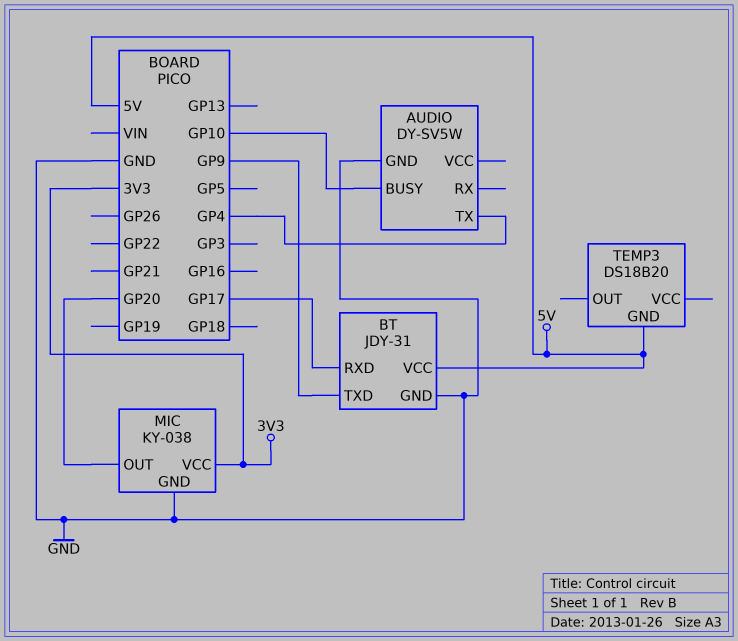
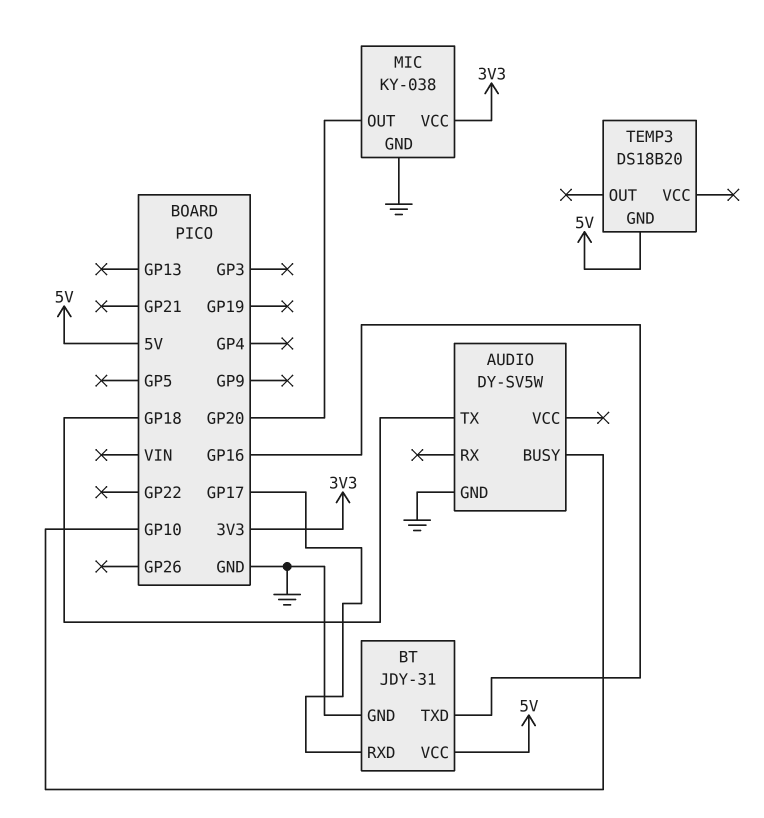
AUDIO pin TX: GP4 -> GP18
BT pin TXD: GP9 -> GP16

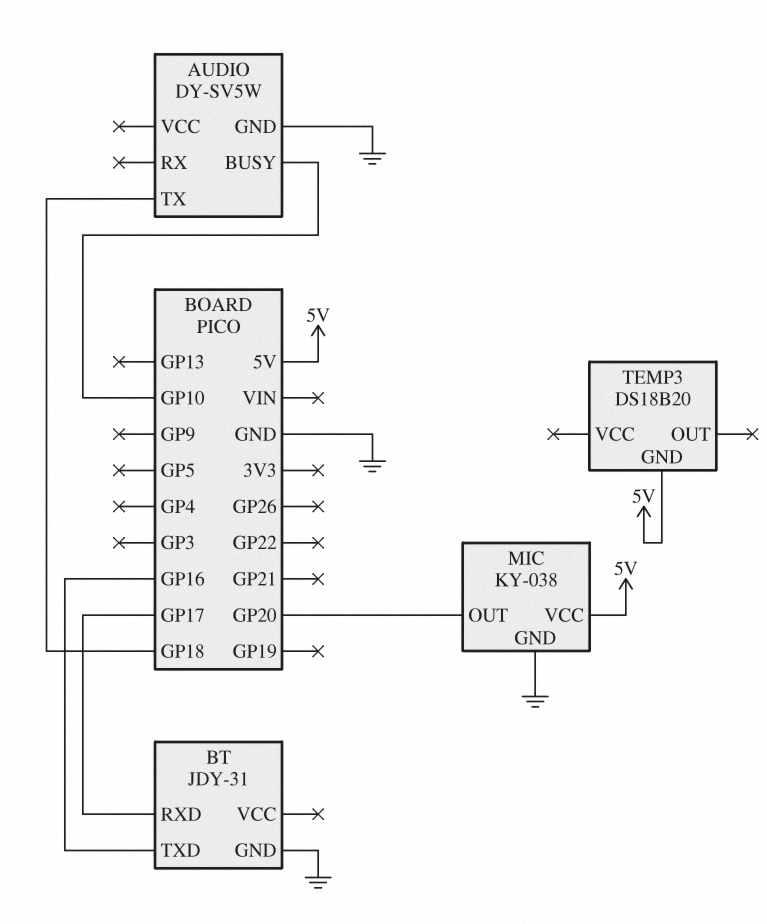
BT pin VCC: 5V -> none
MIC pin VCC: 3V3 -> 5V

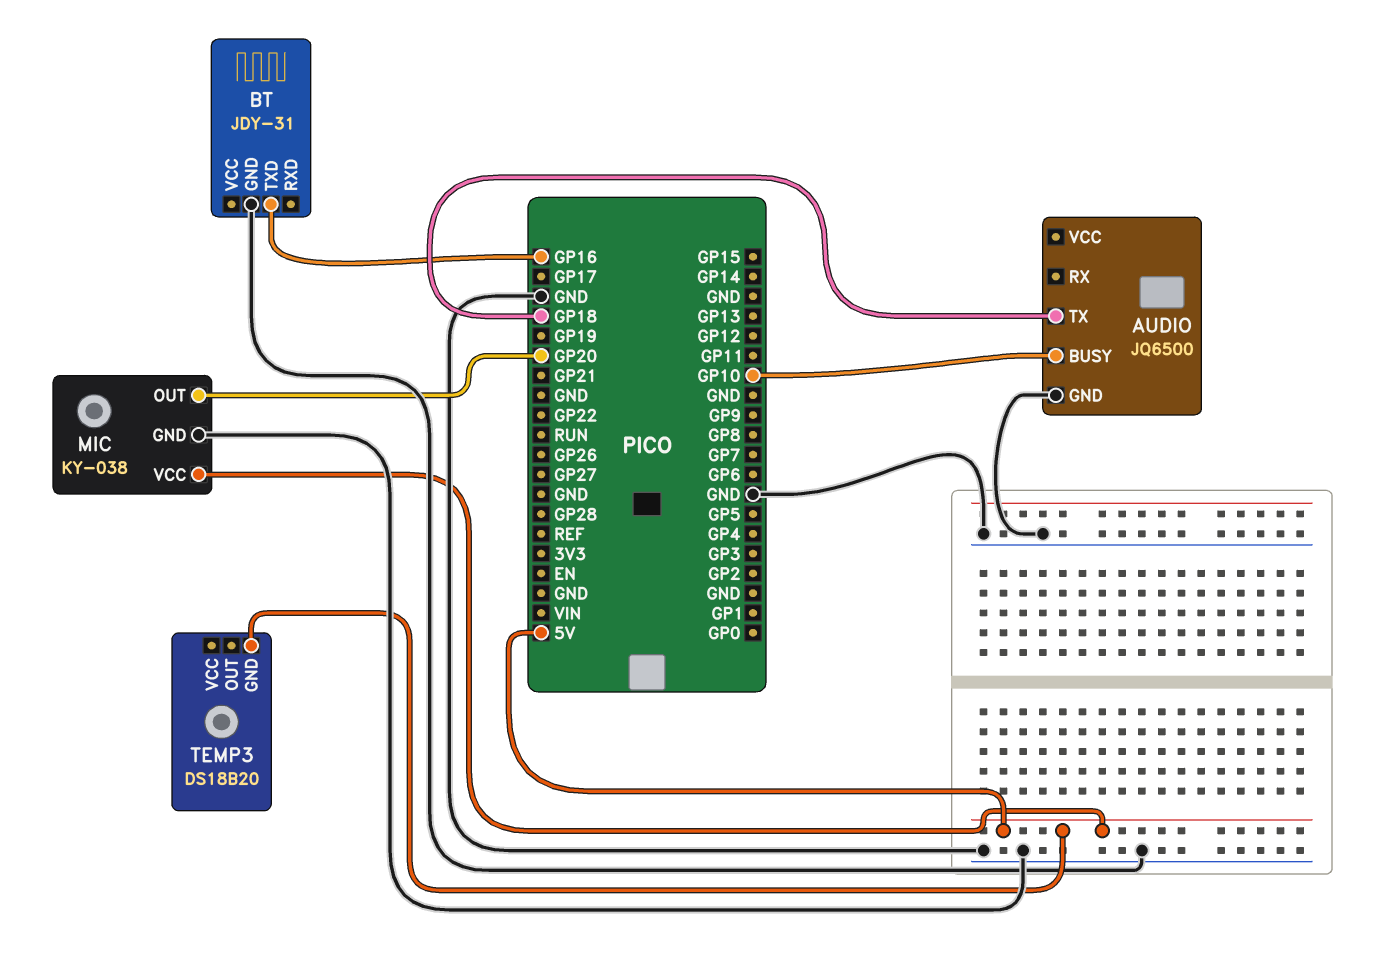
AUDIO: DY-SV5W -> JQ6500
BT pin RXD: GP17 -> none

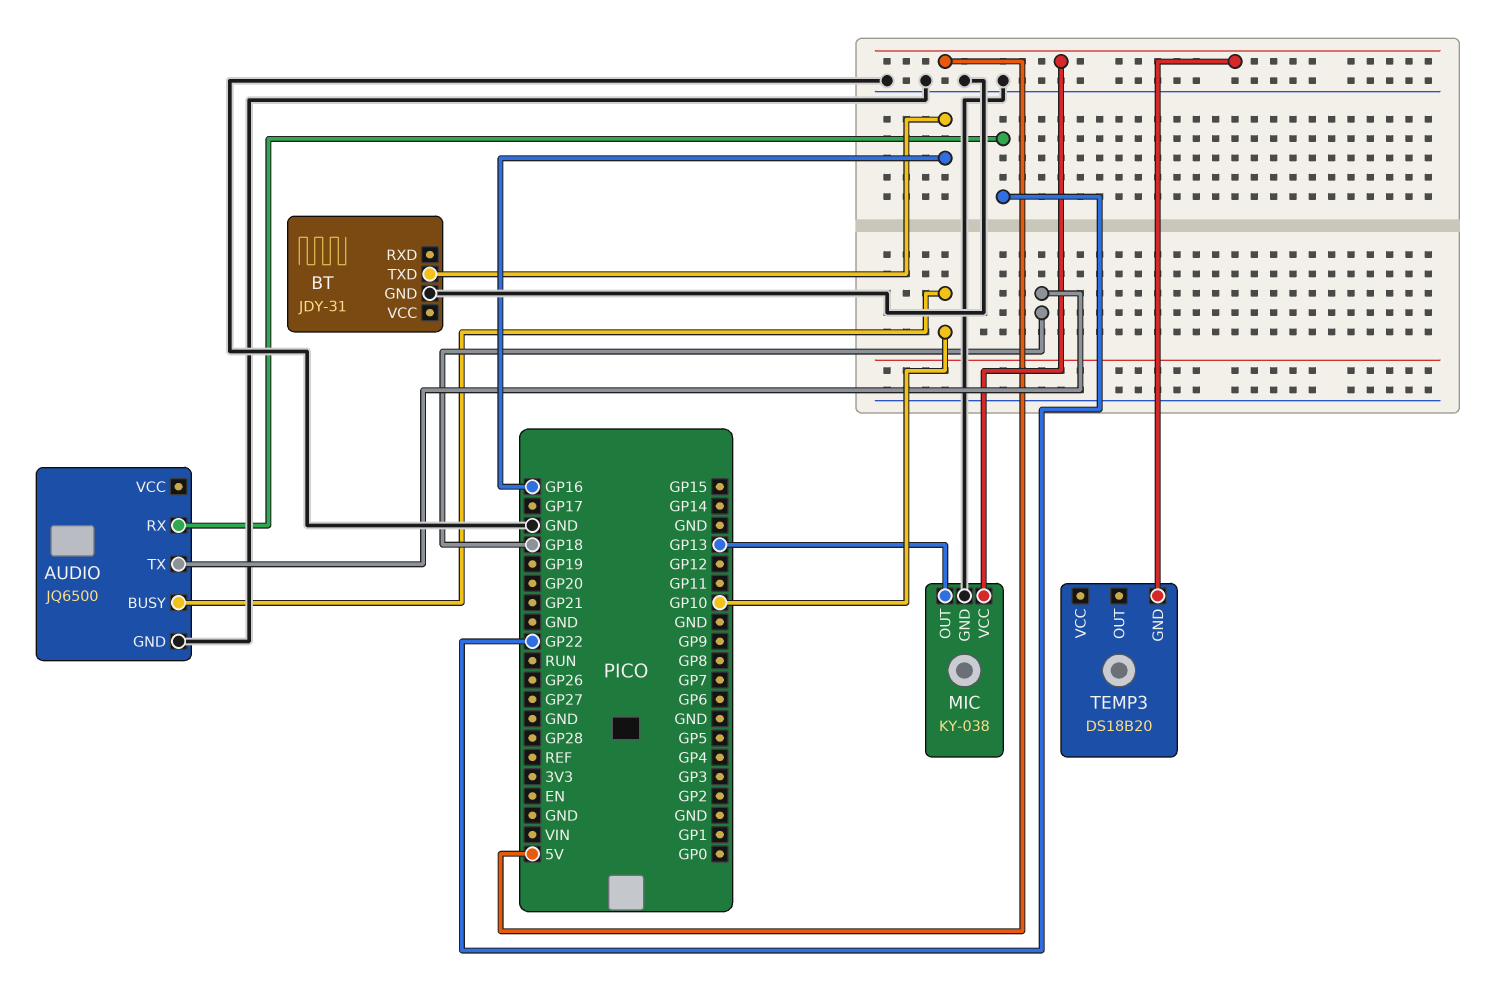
AUDIO pin RX: none -> GP22
MIC pin OUT: GP20 -> GP13

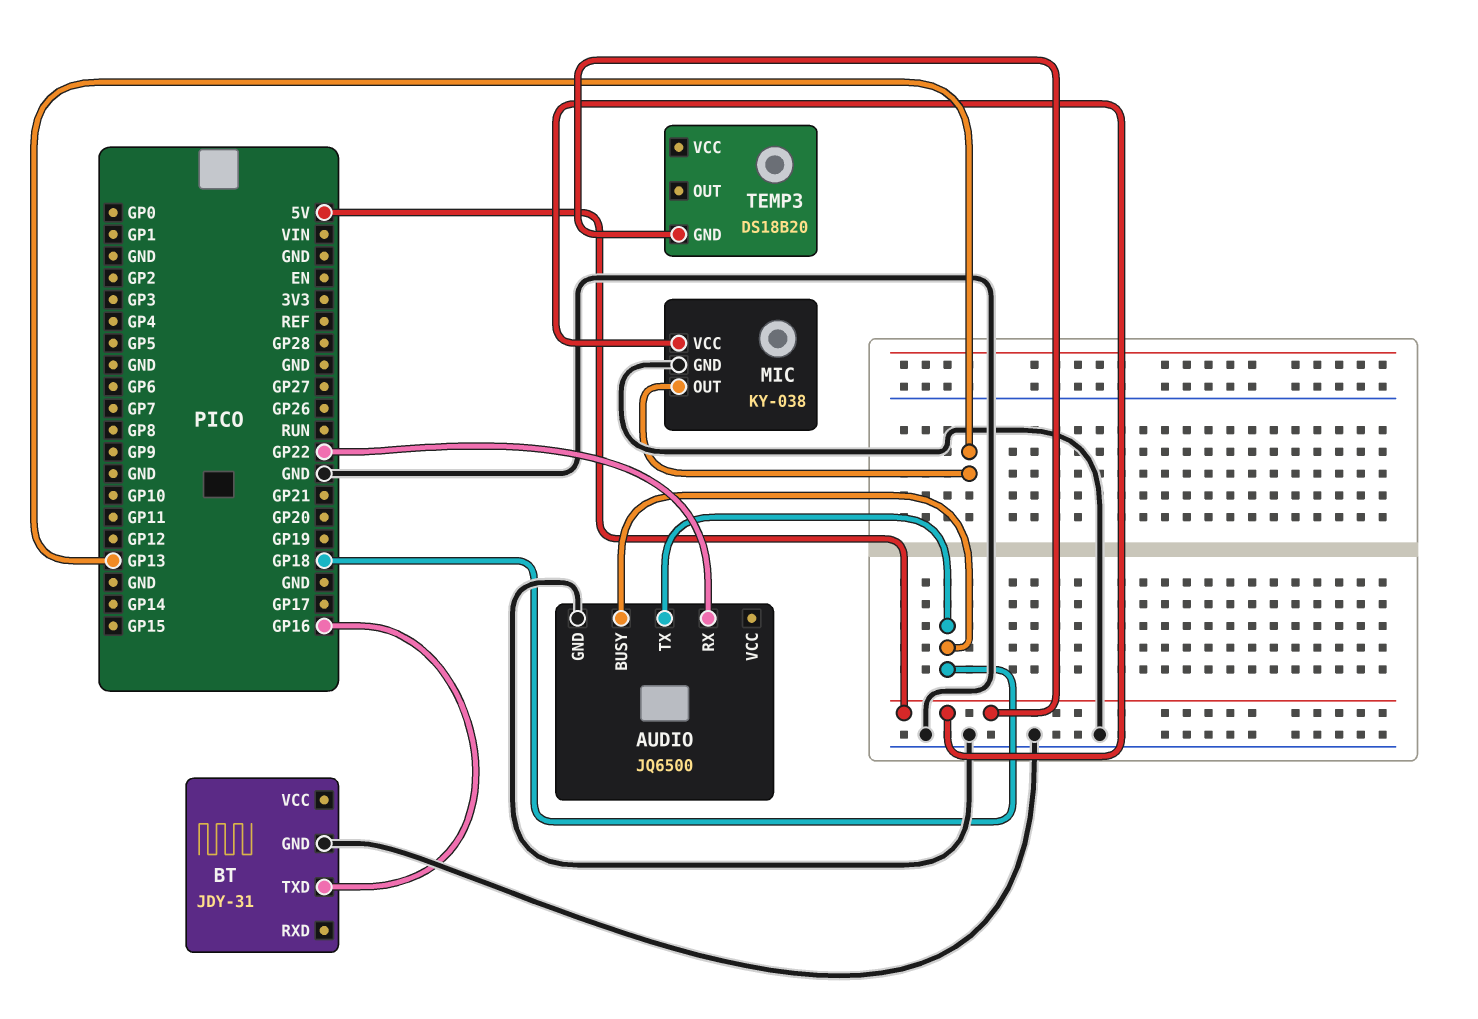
AUDIO pin BUSY: GP10 -> GP18

